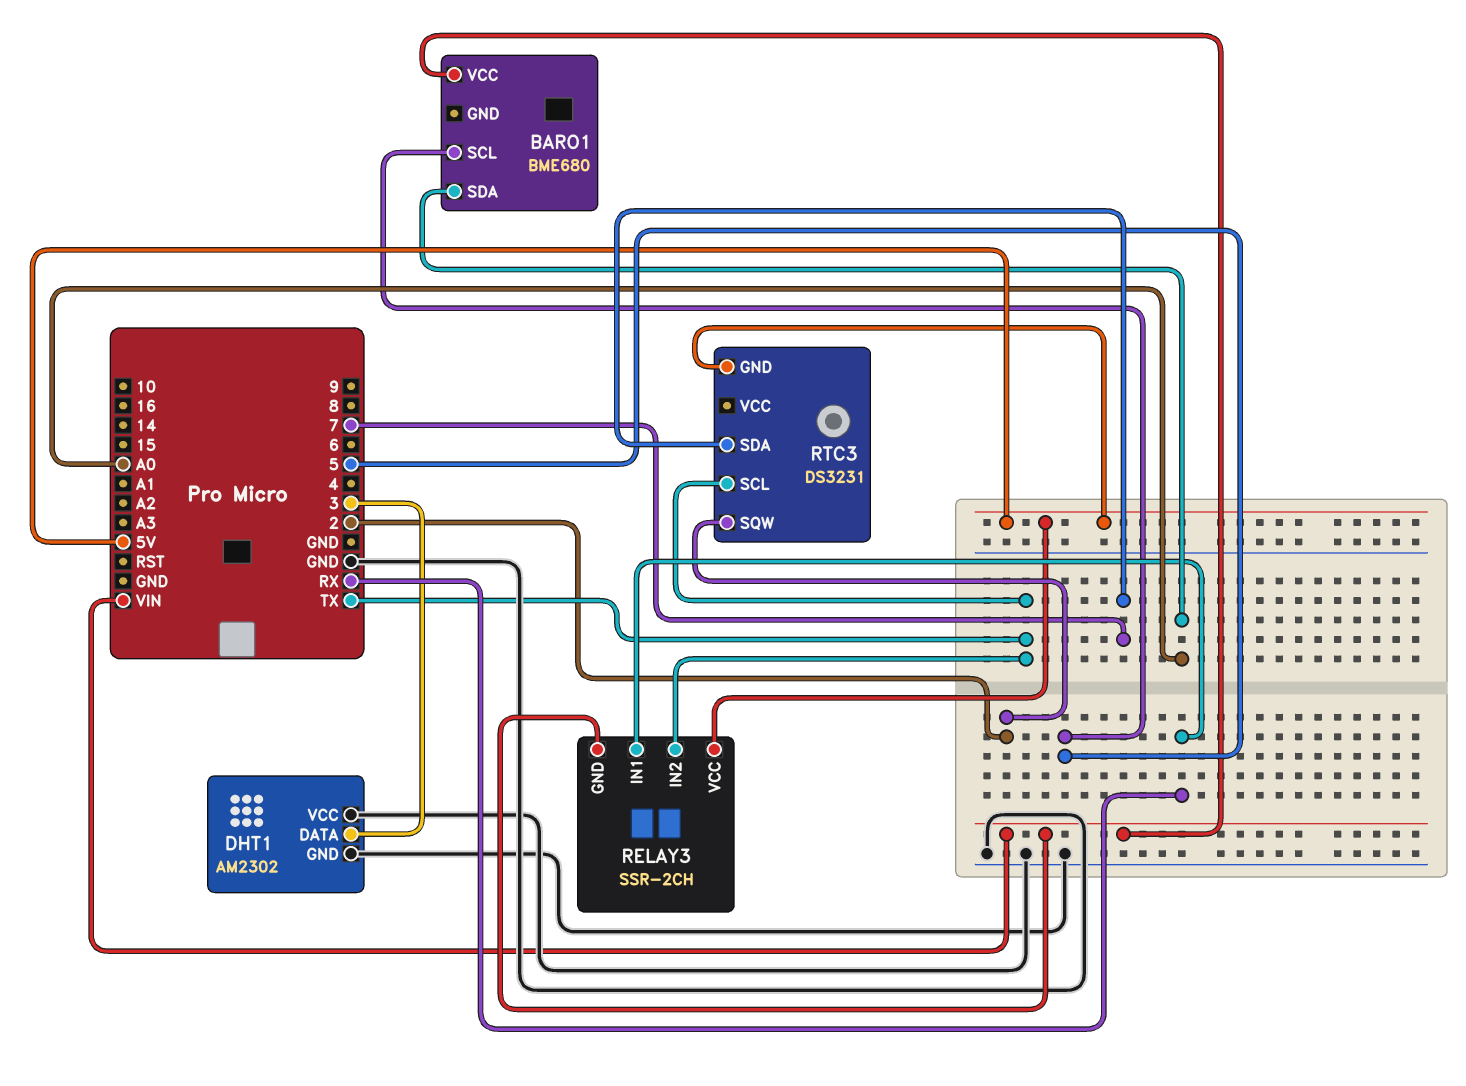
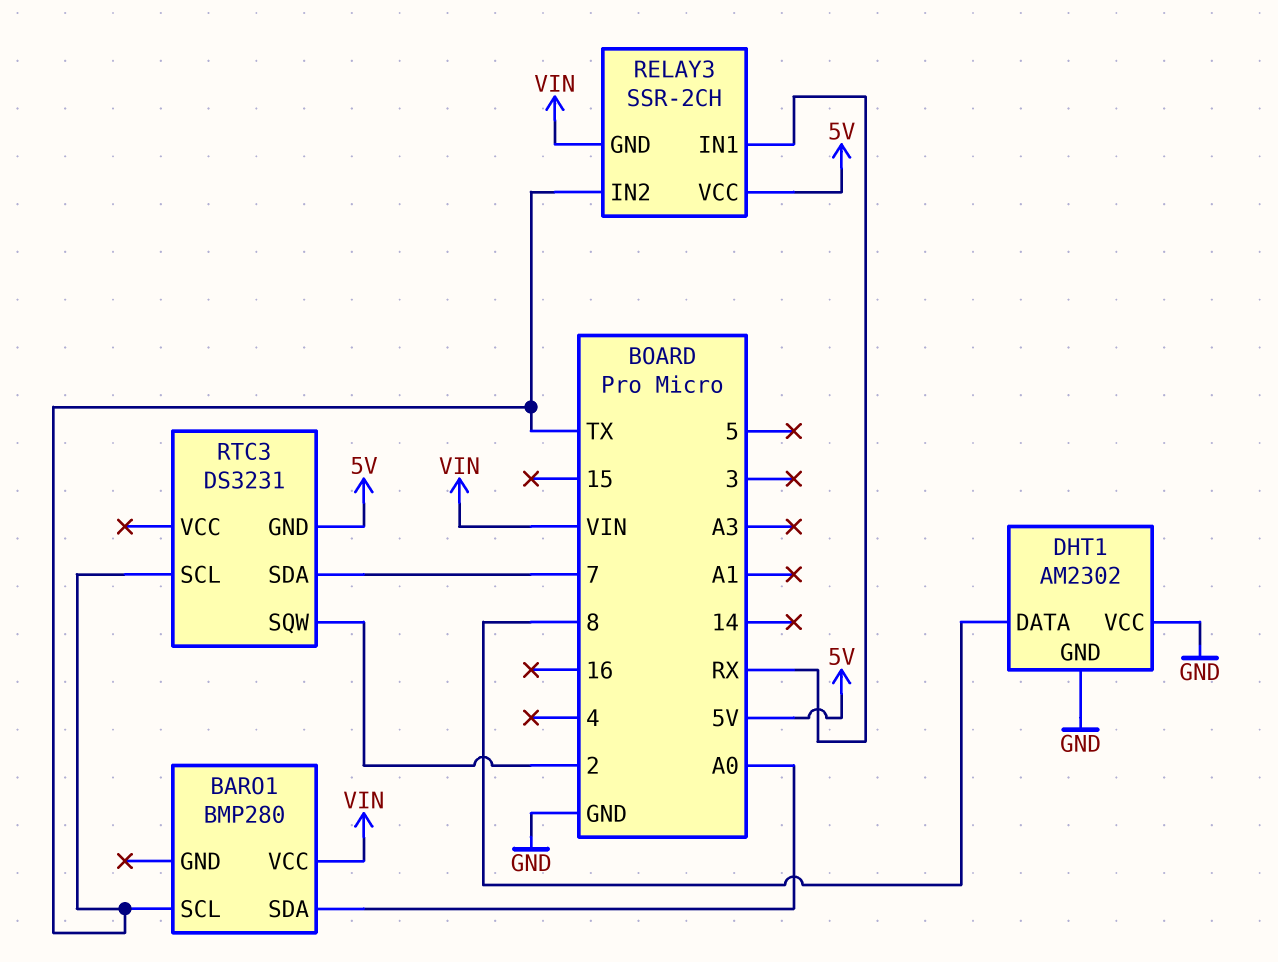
BARO1: BME680 -> BMP280
BARO1 pin SCL: 5 -> TX
DHT1 pin DATA: 3 -> 8

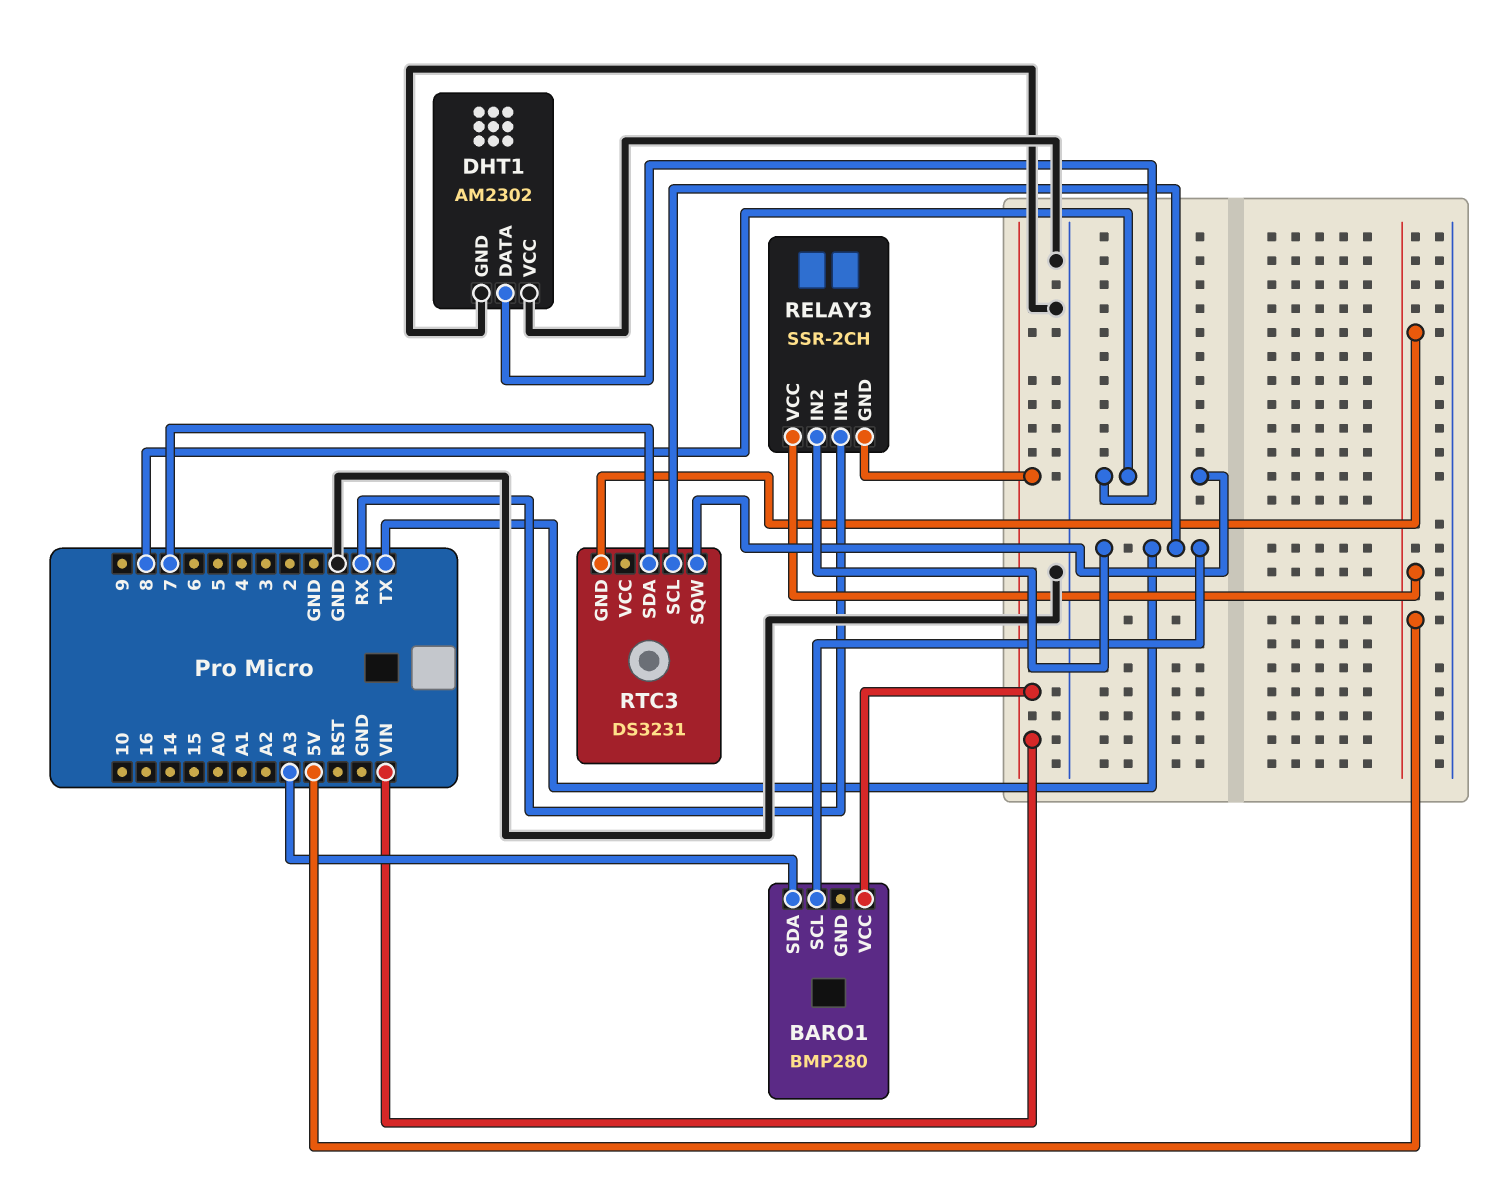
BARO1 pin SDA: A0 -> A3
RTC3 pin SQW: 2 -> 8

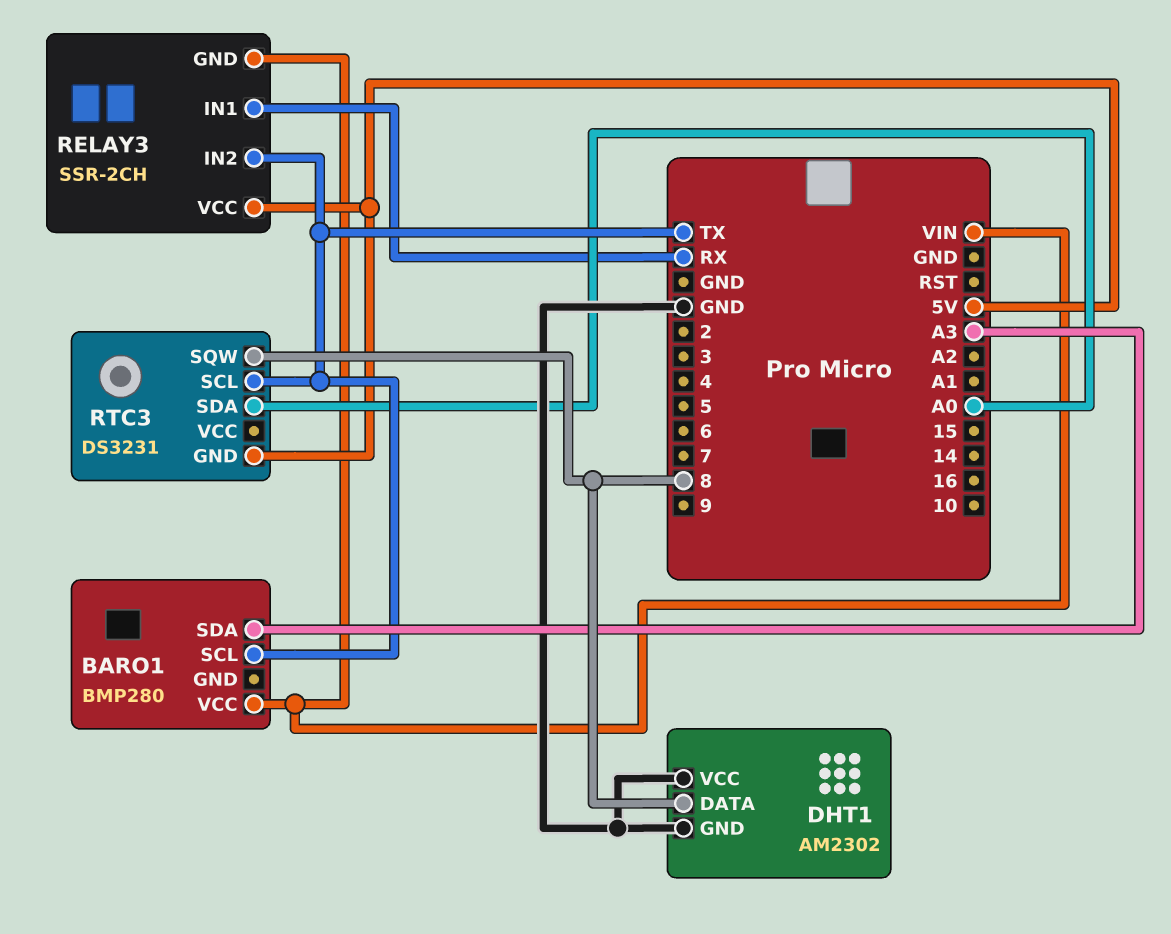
RTC3 pin SDA: 7 -> A0

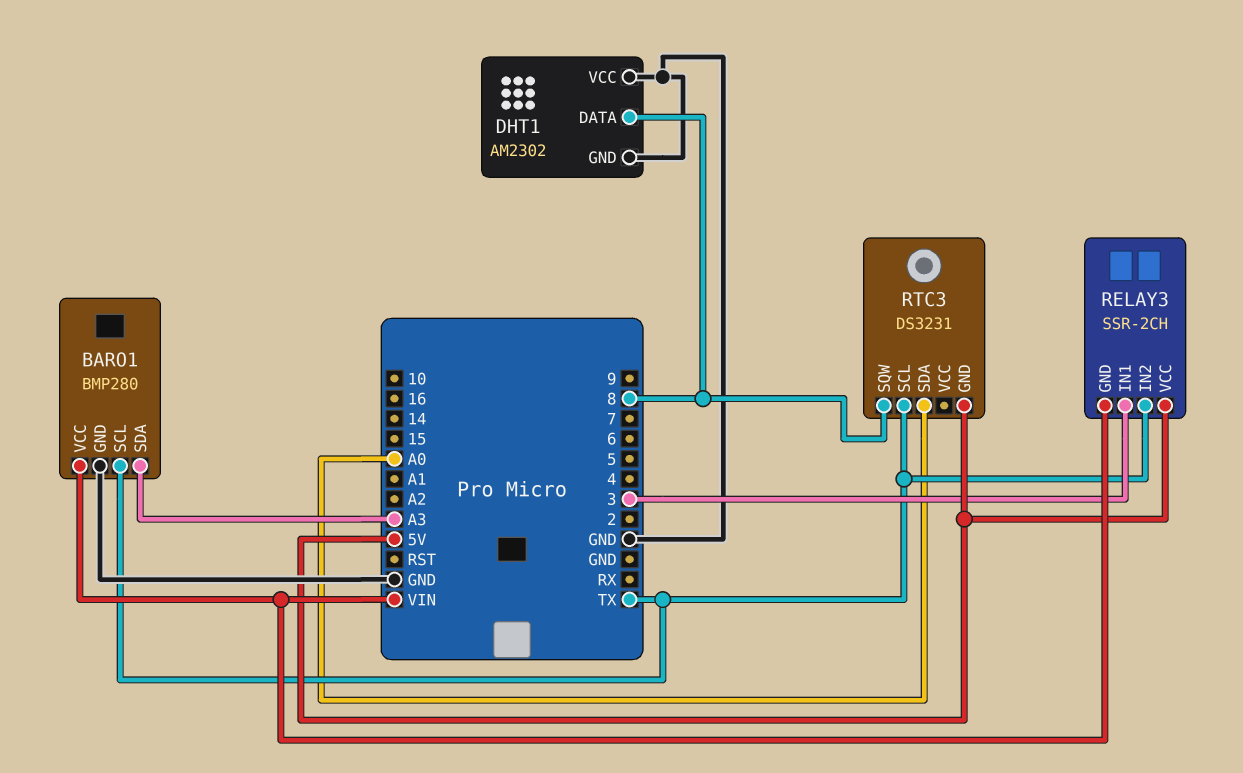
BARO1 pin GND: none -> GND
RELAY3 pin IN1: RX -> 3

